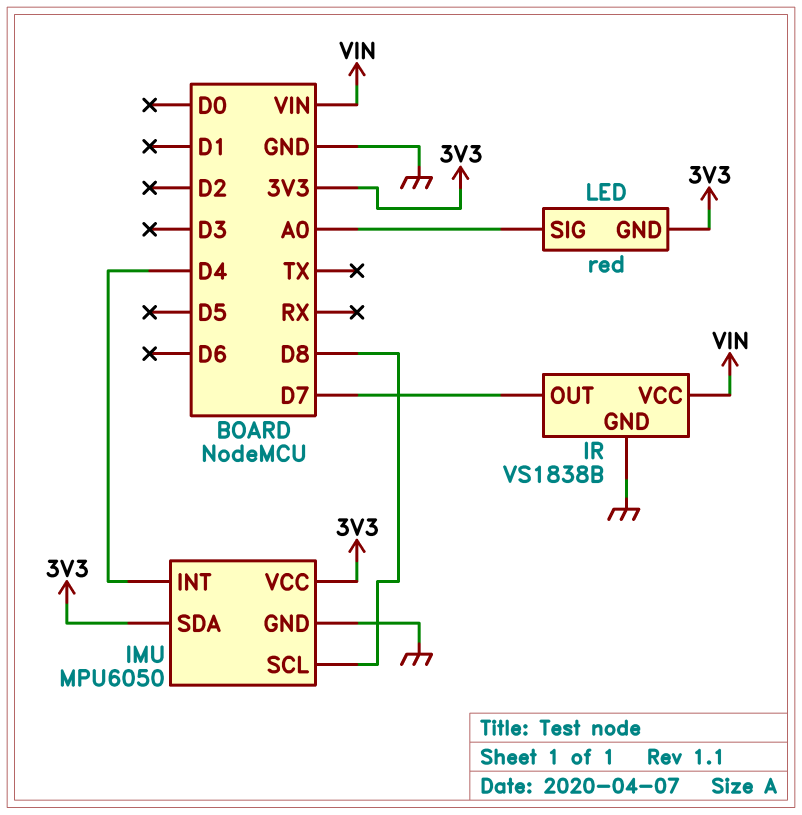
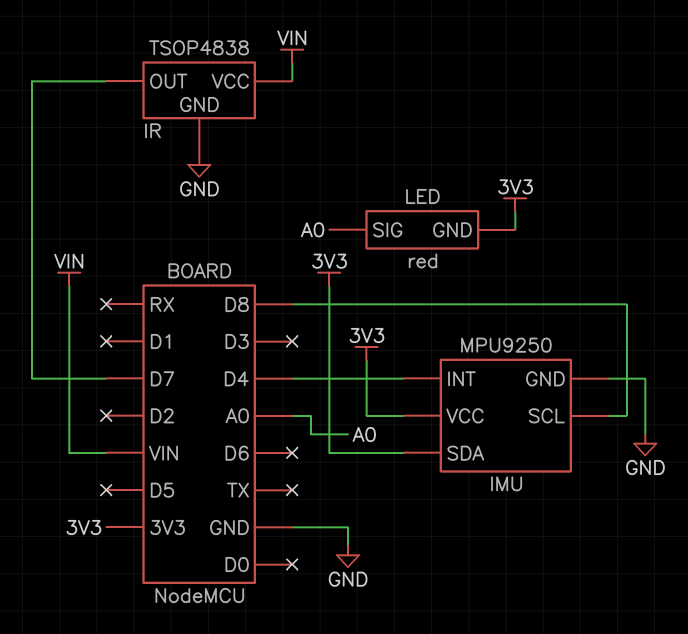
IMU: MPU6050 -> MPU9250
IR: VS1838B -> TSOP4838

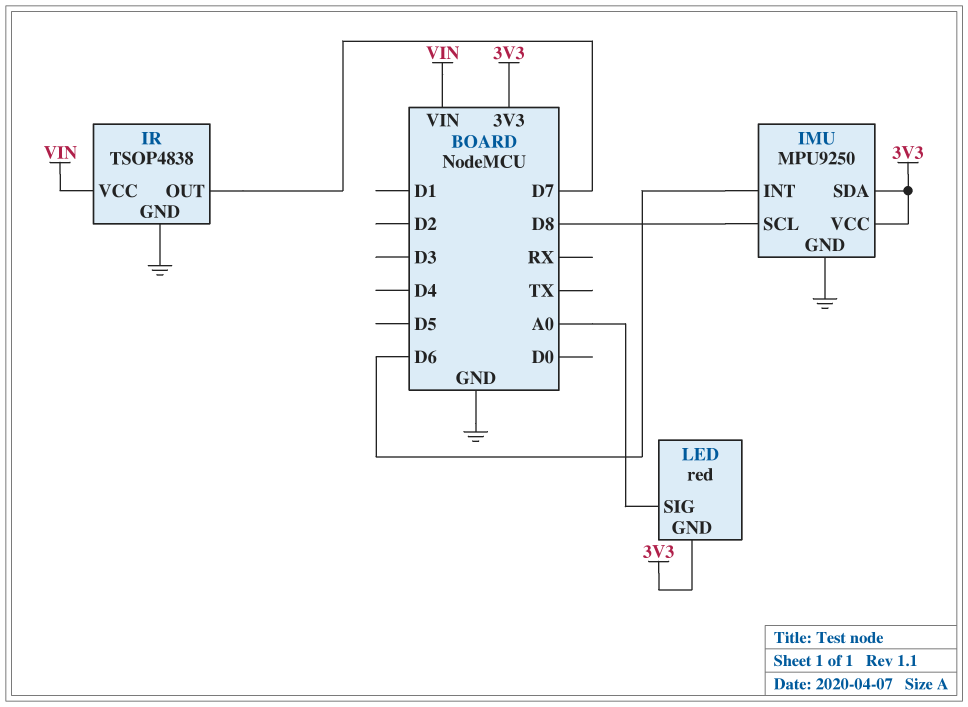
IMU pin INT: D4 -> D6

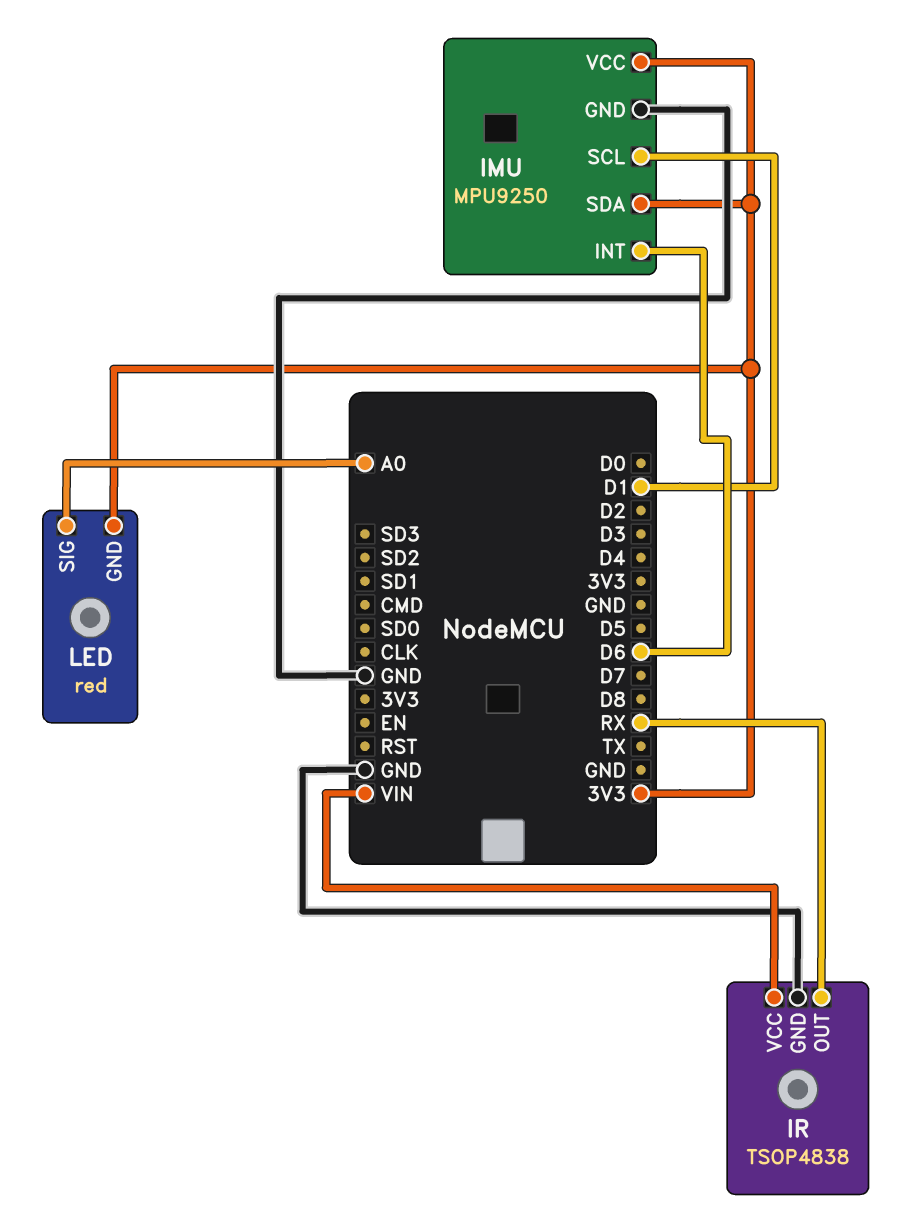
IMU pin SCL: D8 -> D1
IR pin OUT: D7 -> RX

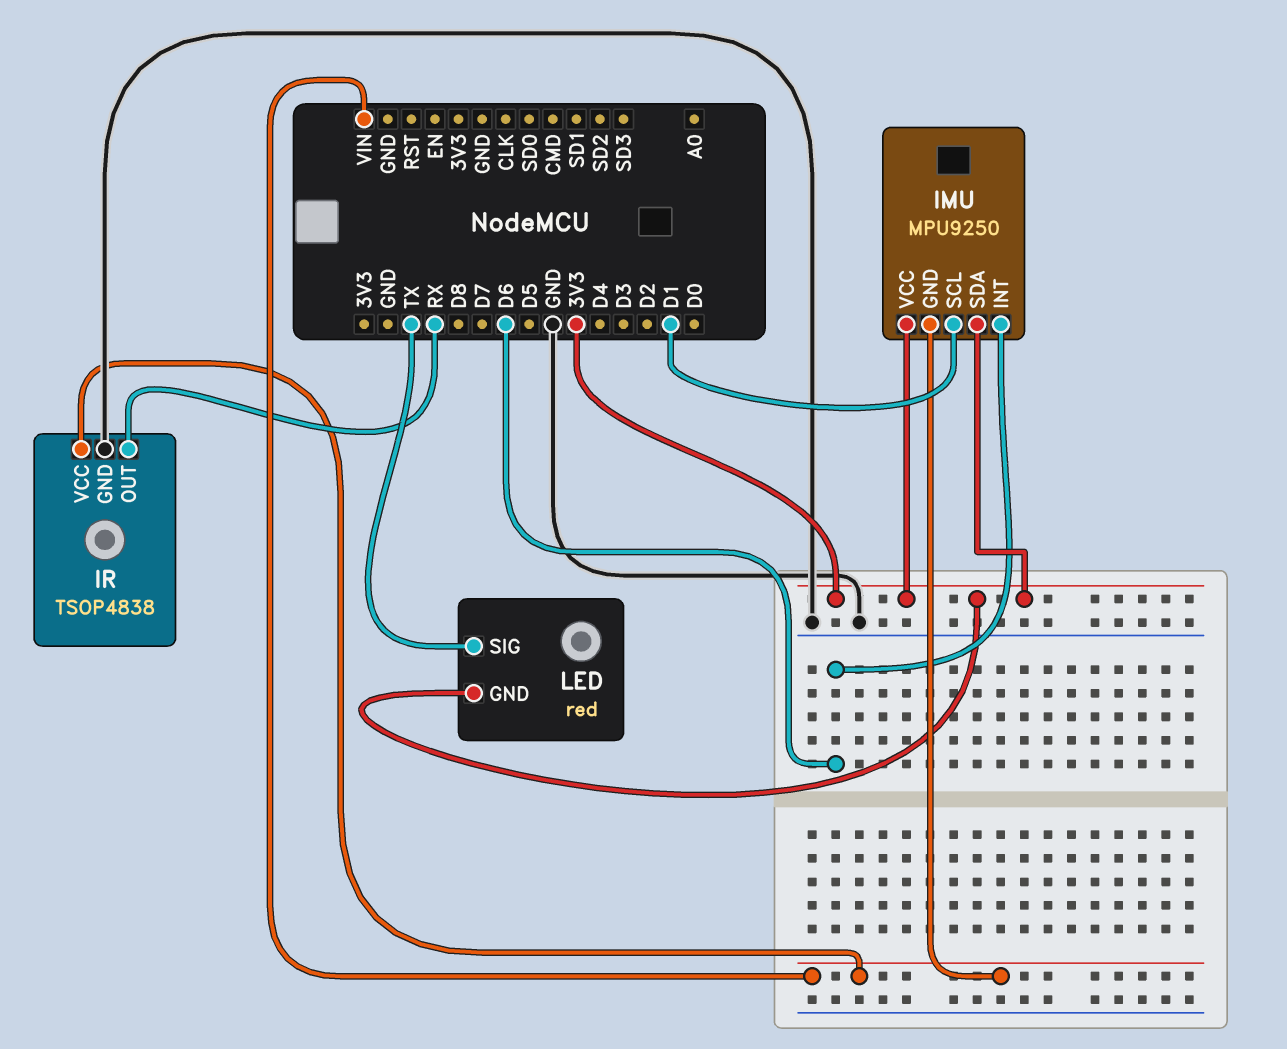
IMU pin GND: GND -> VIN
LED pin SIG: A0 -> TX

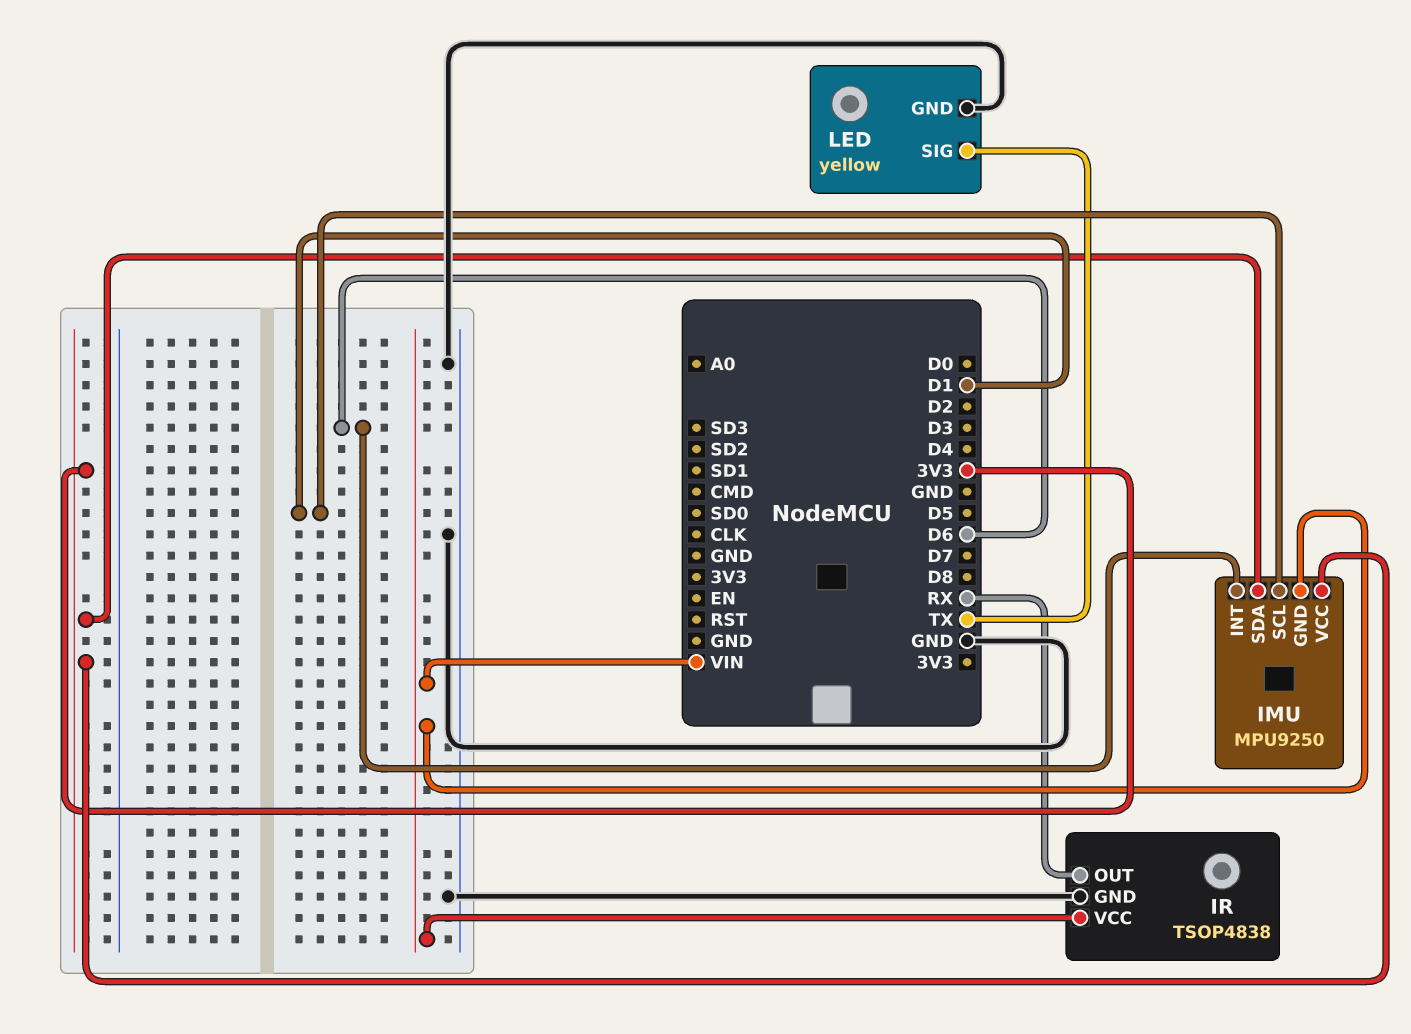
LED: red -> yellow
LED pin GND: 3V3 -> GND

